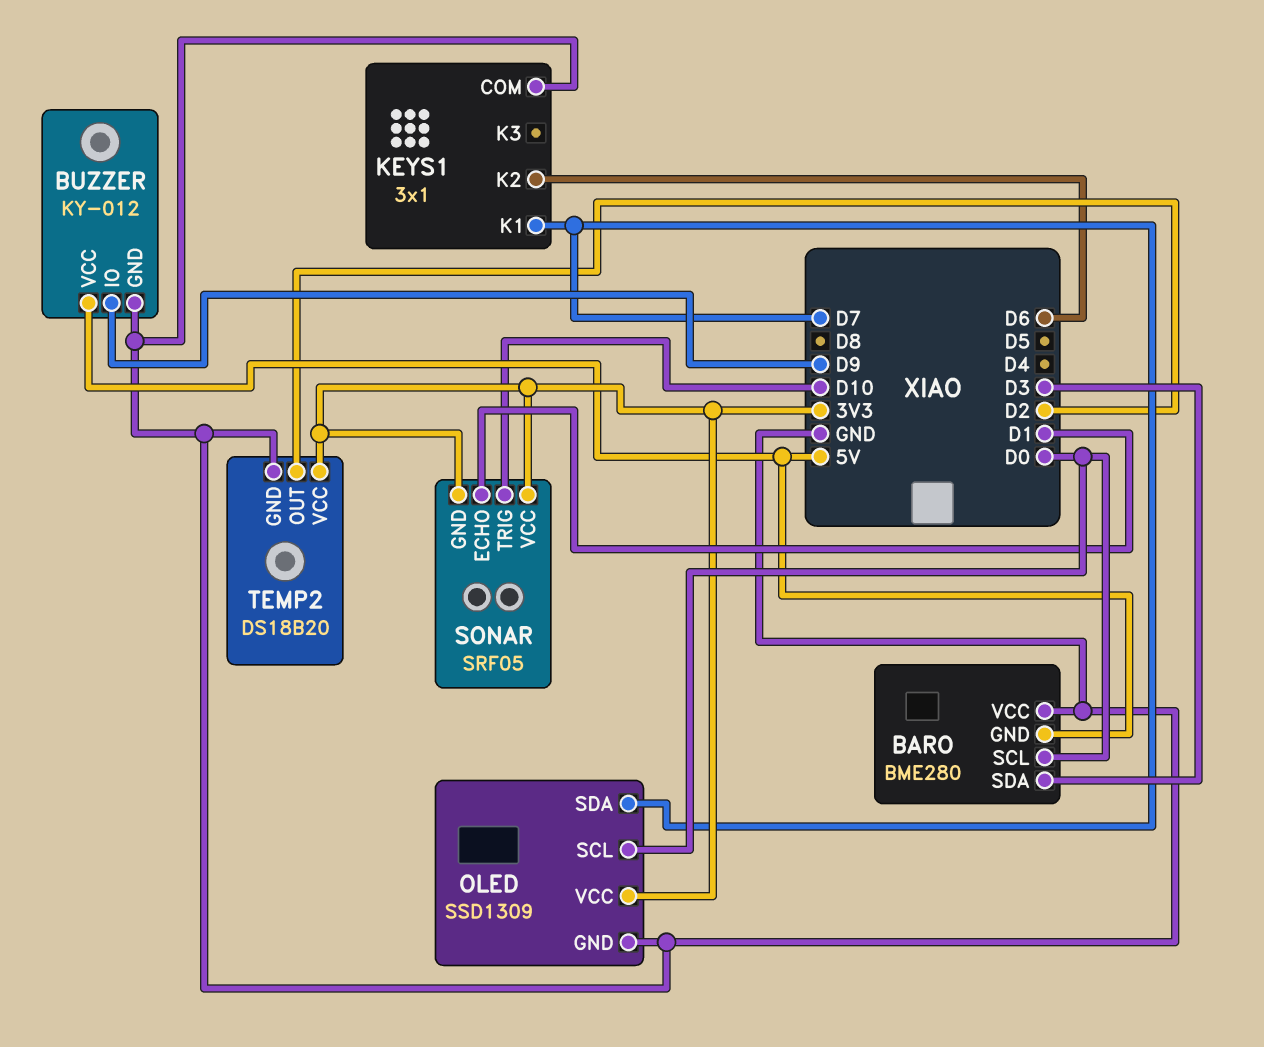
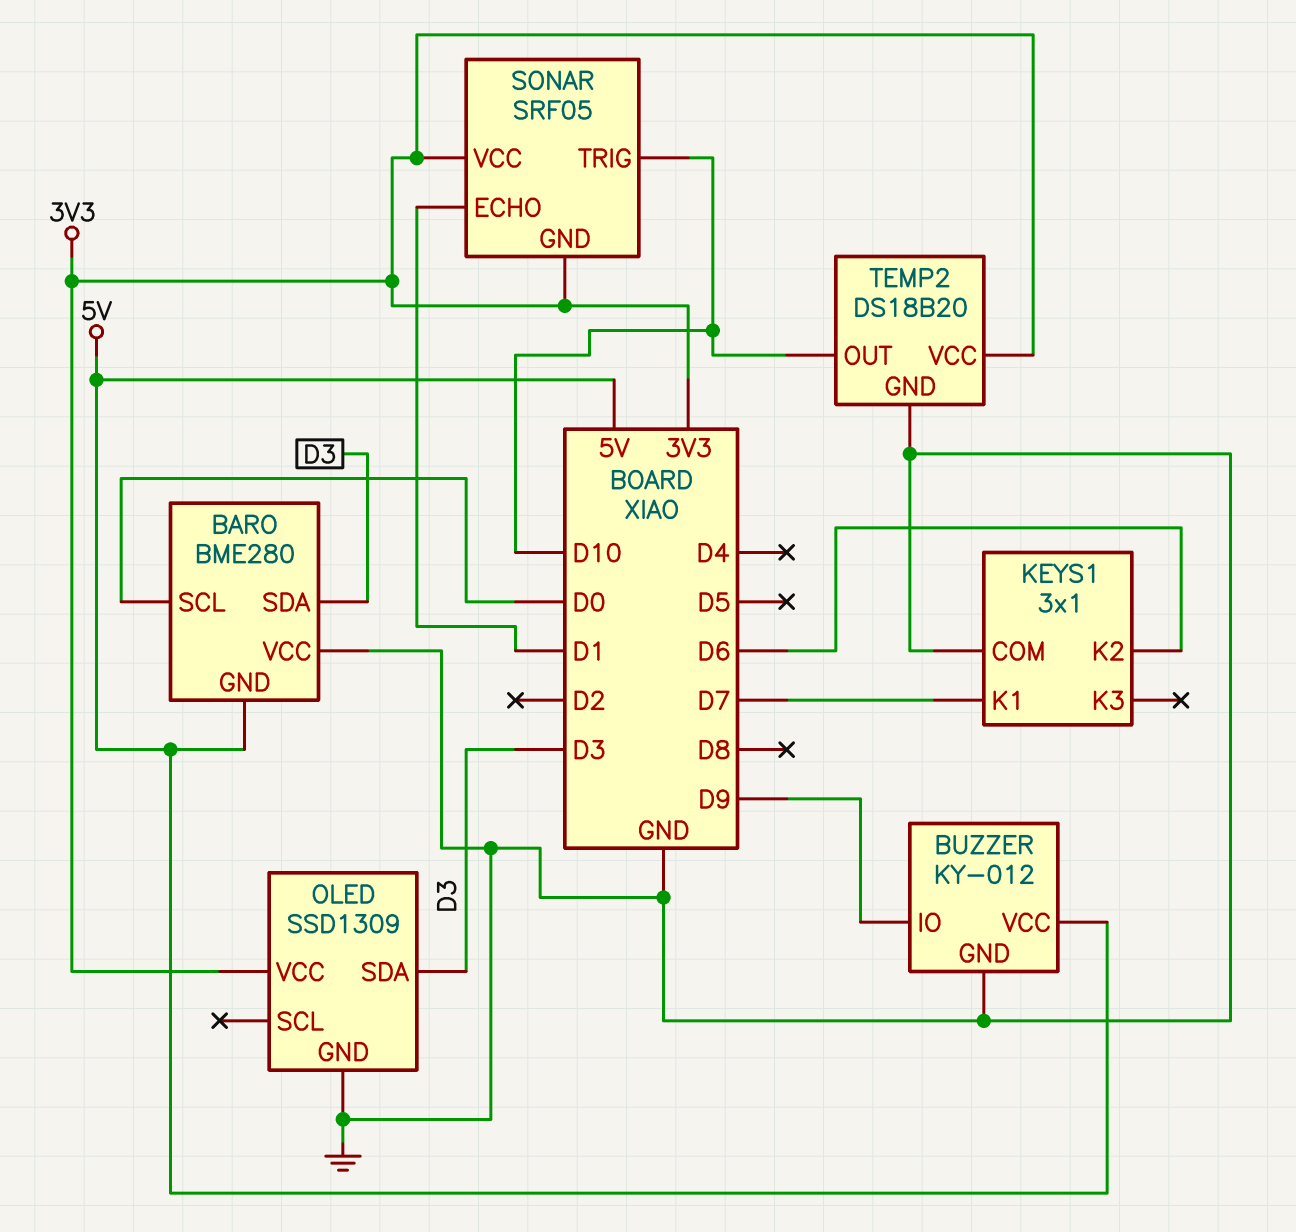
OLED pin SCL: D0 -> none
OLED pin SDA: D7 -> D3
TEMP2 pin OUT: D2 -> D10

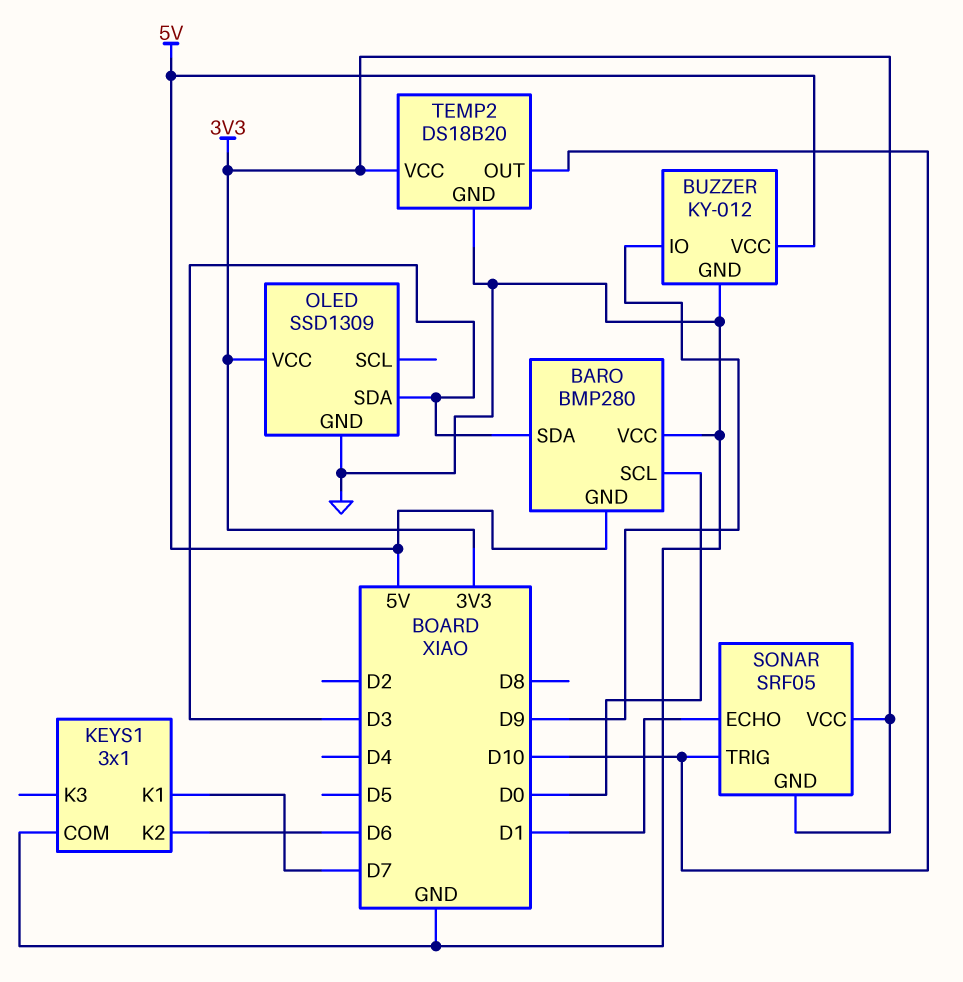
BARO: BME280 -> BMP280

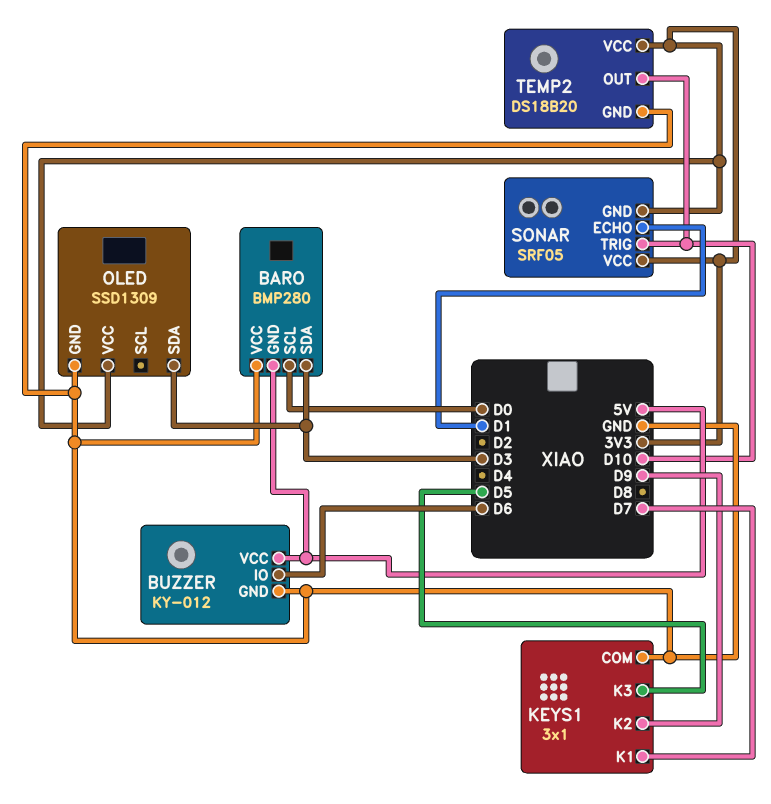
BUZZER pin IO: D9 -> D6
KEYS1 pin K2: D6 -> D9
KEYS1 pin K3: none -> D5

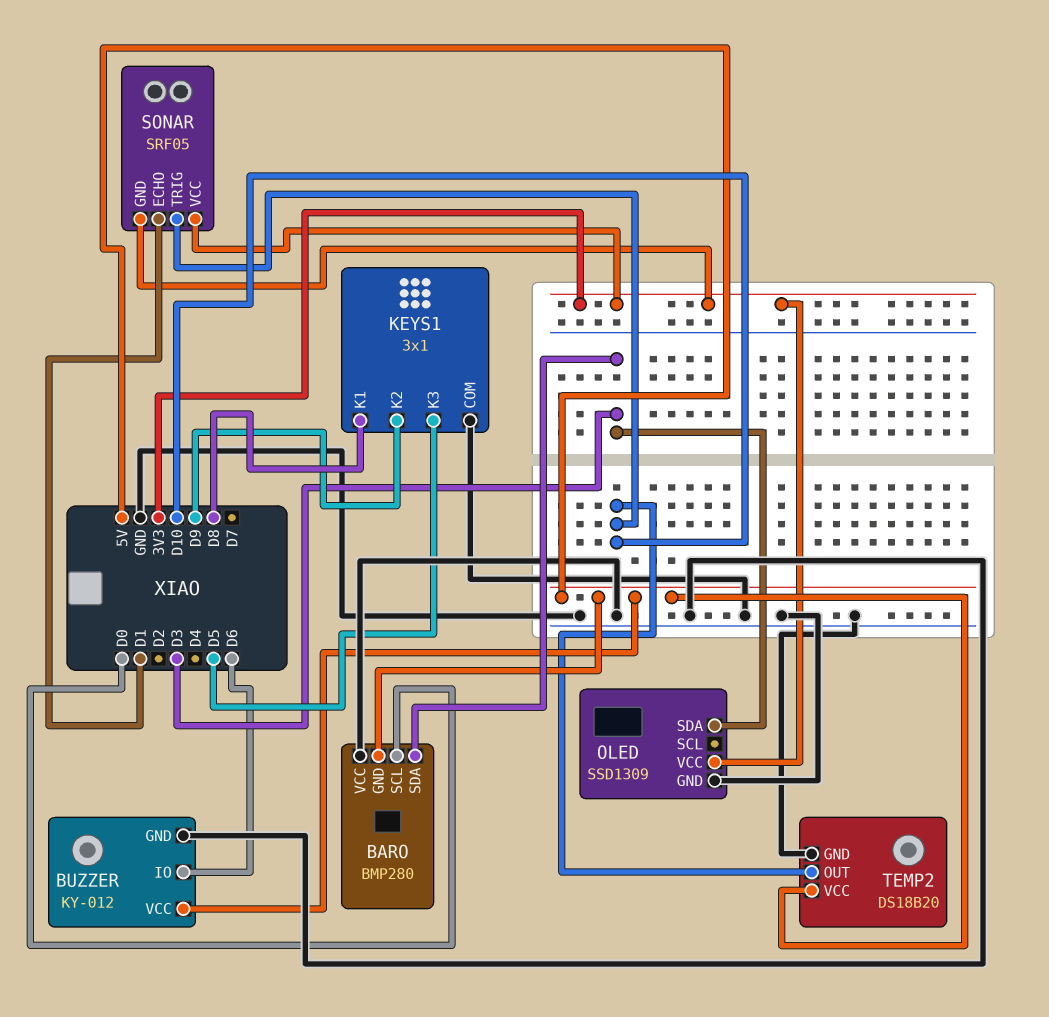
KEYS1 pin K1: D7 -> D8
TEMP2 pin VCC: 3V3 -> 5V

